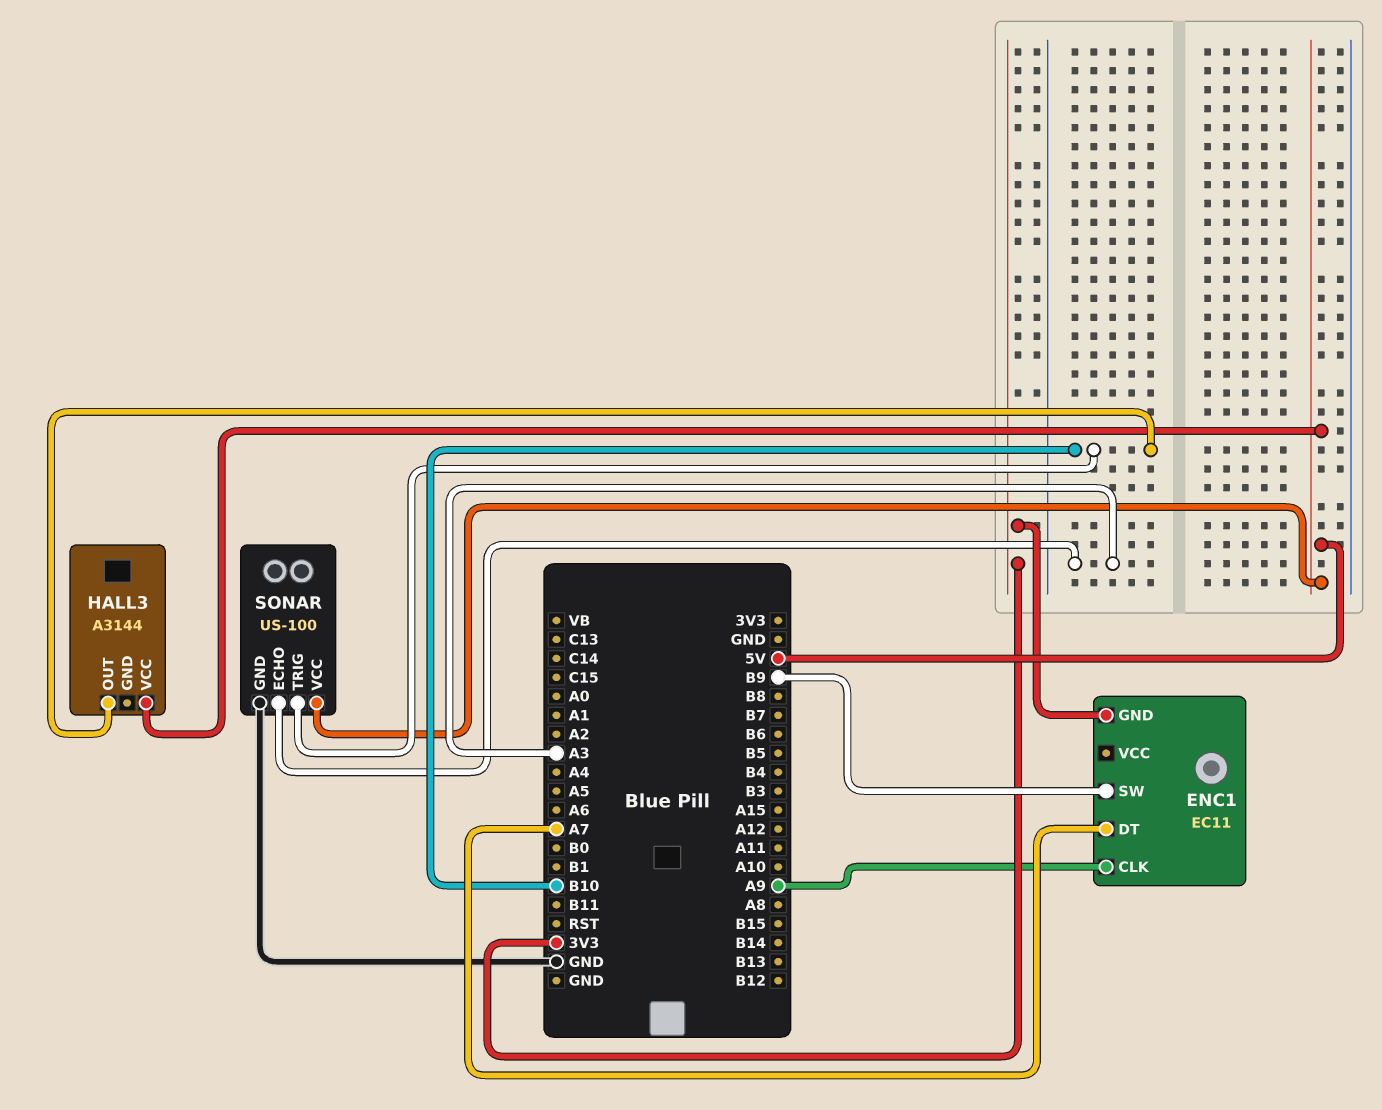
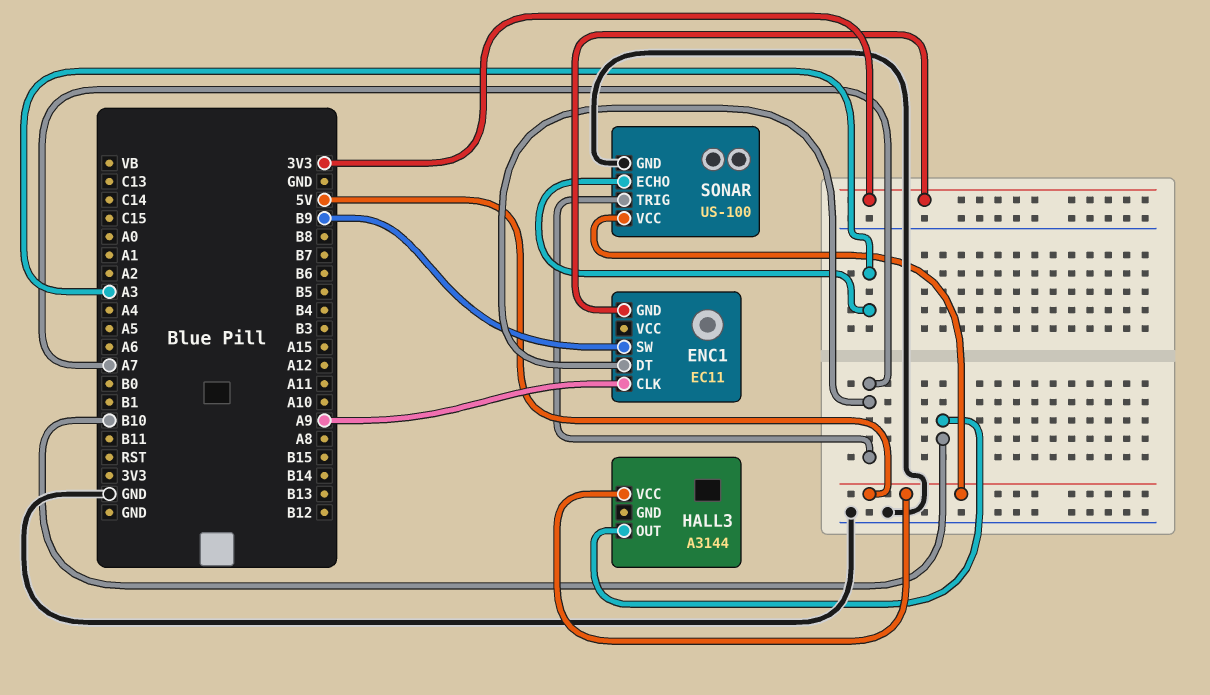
SONAR pin TRIG: B10 -> A7

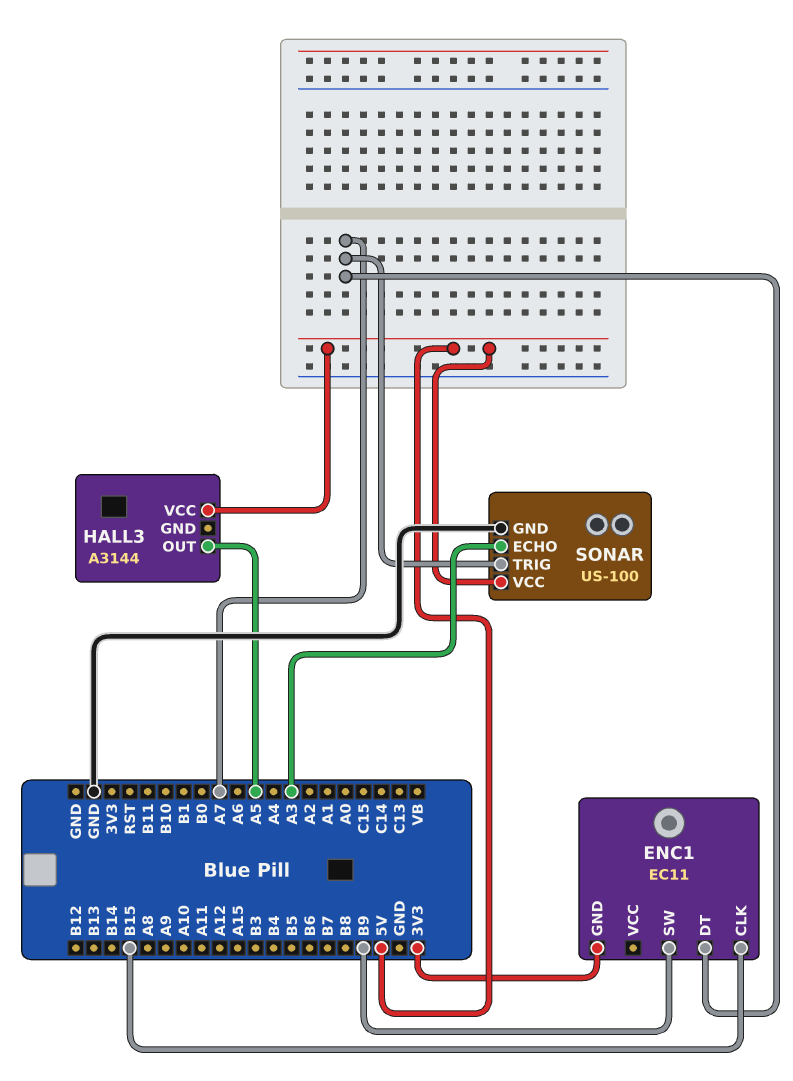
ENC1 pin CLK: A9 -> B15
HALL3 pin OUT: B10 -> A5

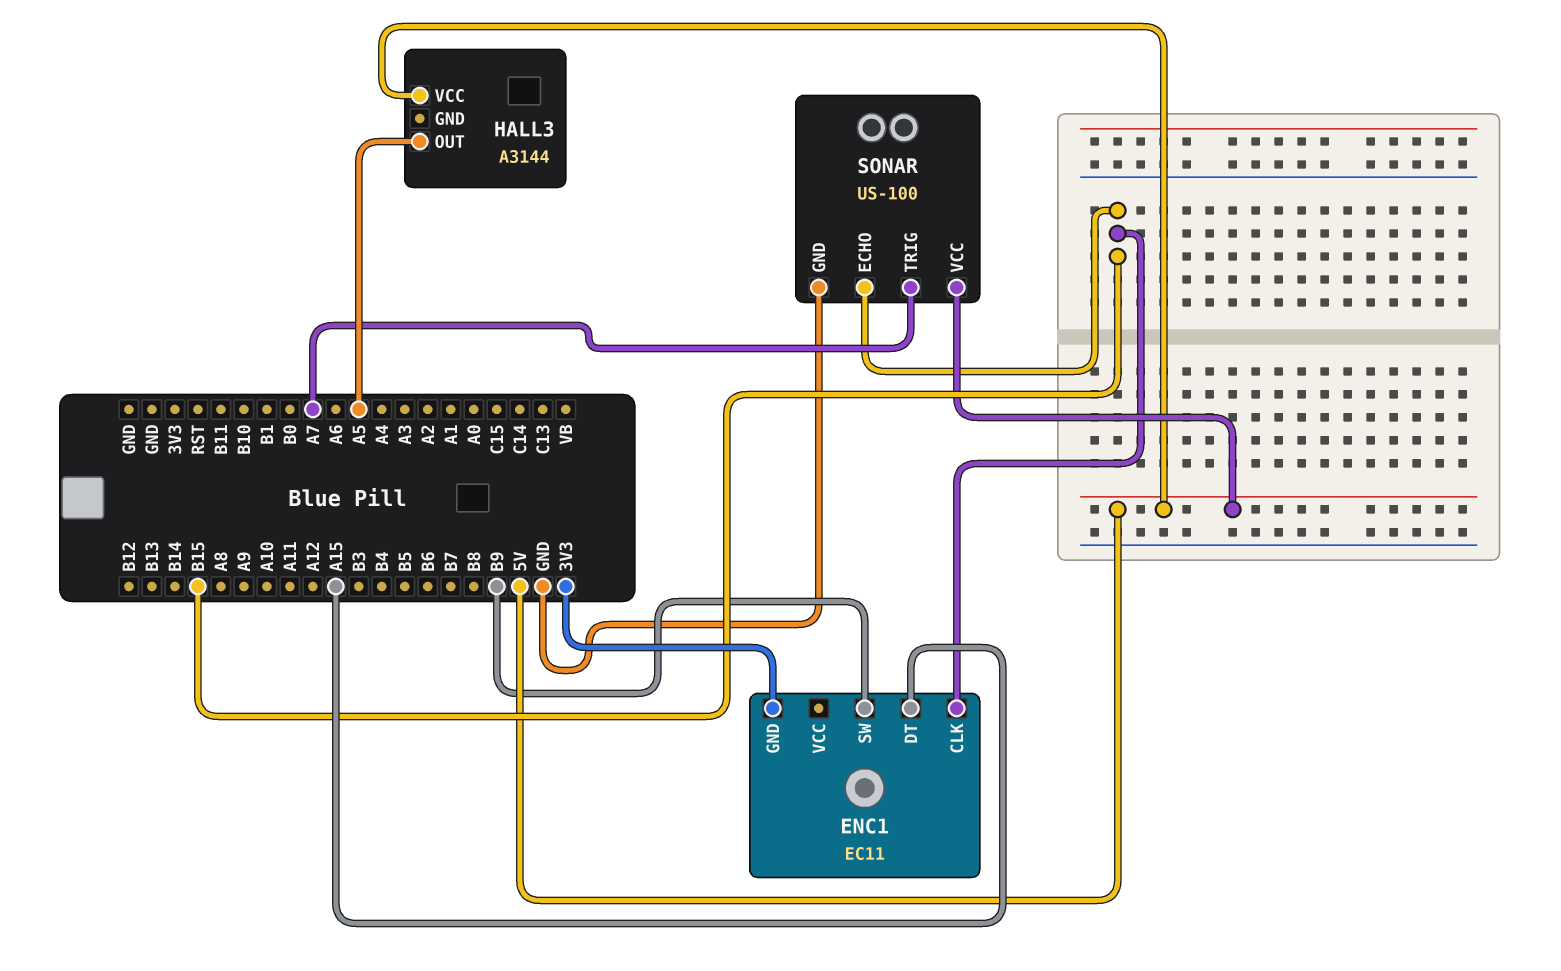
ENC1 pin DT: A7 -> A15
SONAR pin ECHO: A3 -> B15

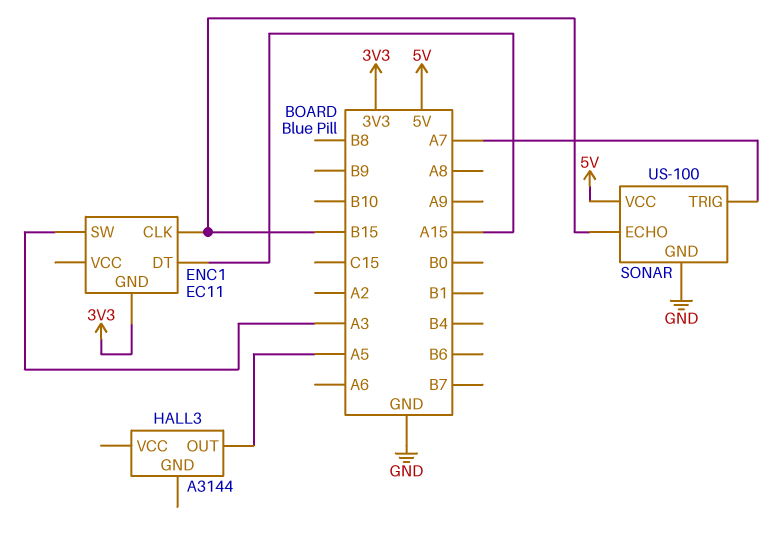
ENC1 pin SW: B9 -> A3
HALL3 pin VCC: 5V -> none

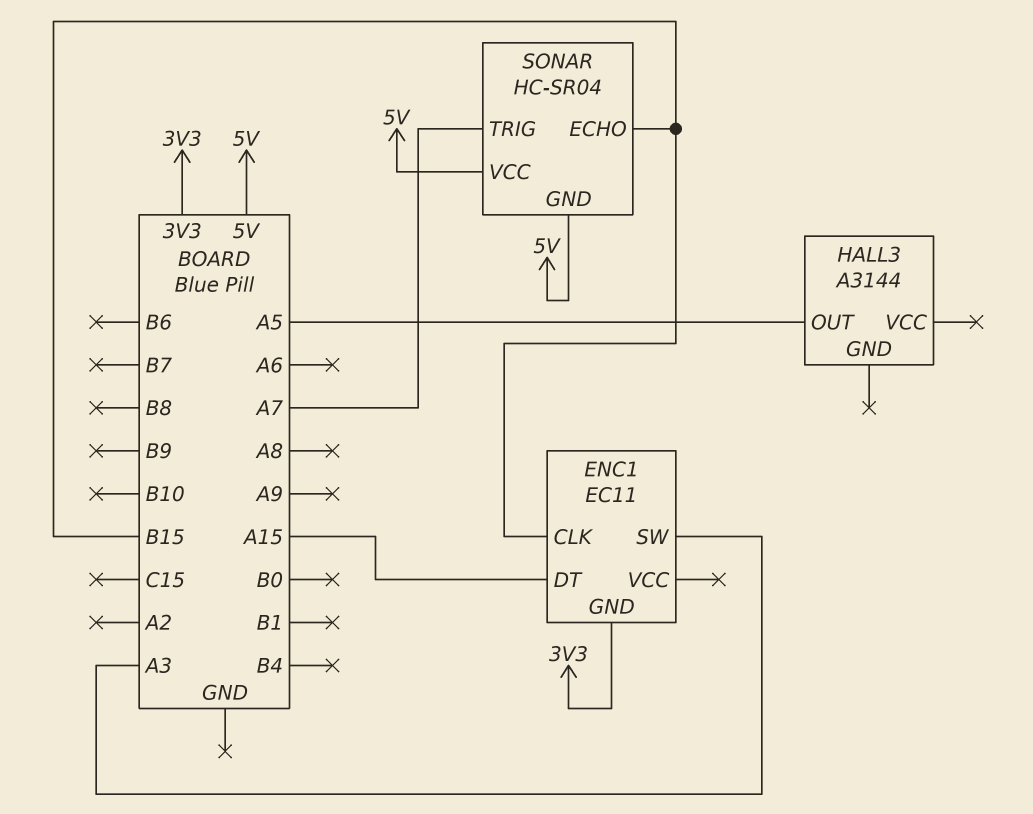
SONAR: US-100 -> HC-SR04
SONAR pin GND: GND -> 5V

